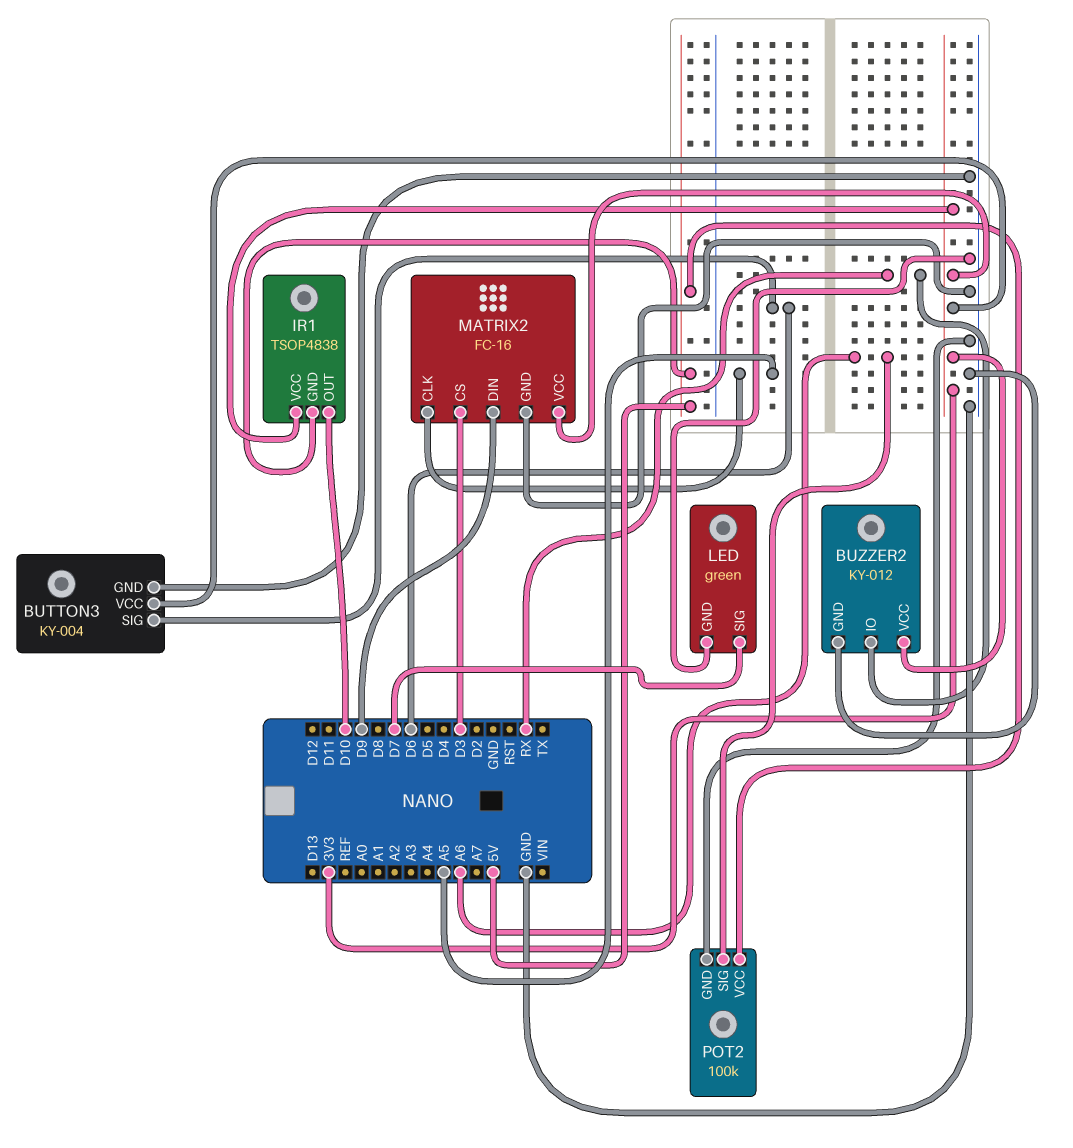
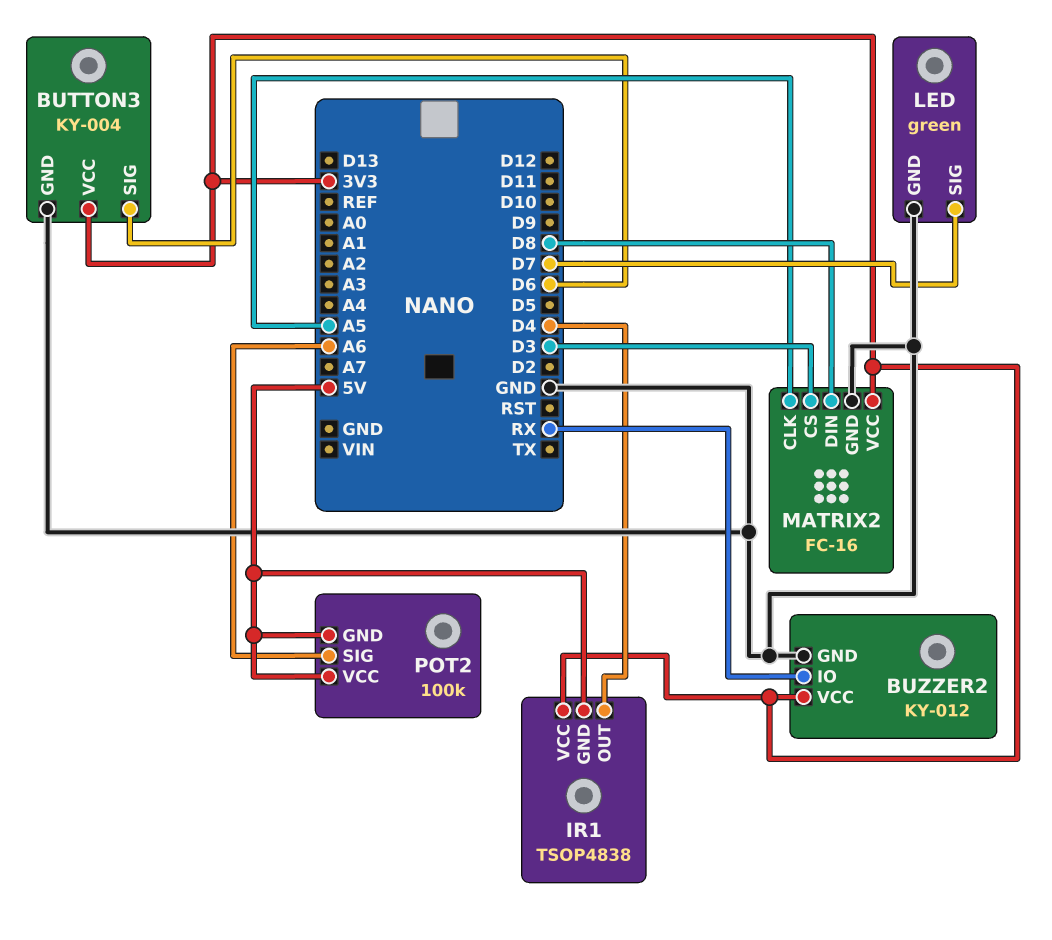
IR1 pin OUT: D10 -> D4
MATRIX2 pin DIN: D9 -> D8
POT2 pin GND: GND -> 5V

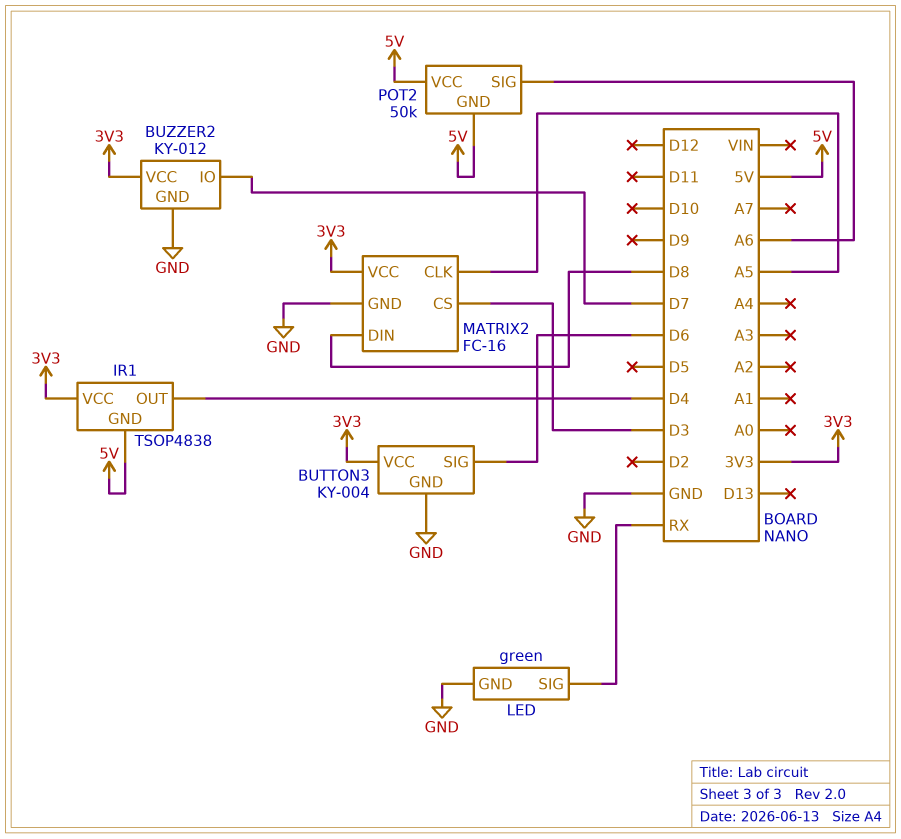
BUZZER2 pin IO: RX -> D7
LED pin SIG: D7 -> RX
POT2: 100k -> 50k

